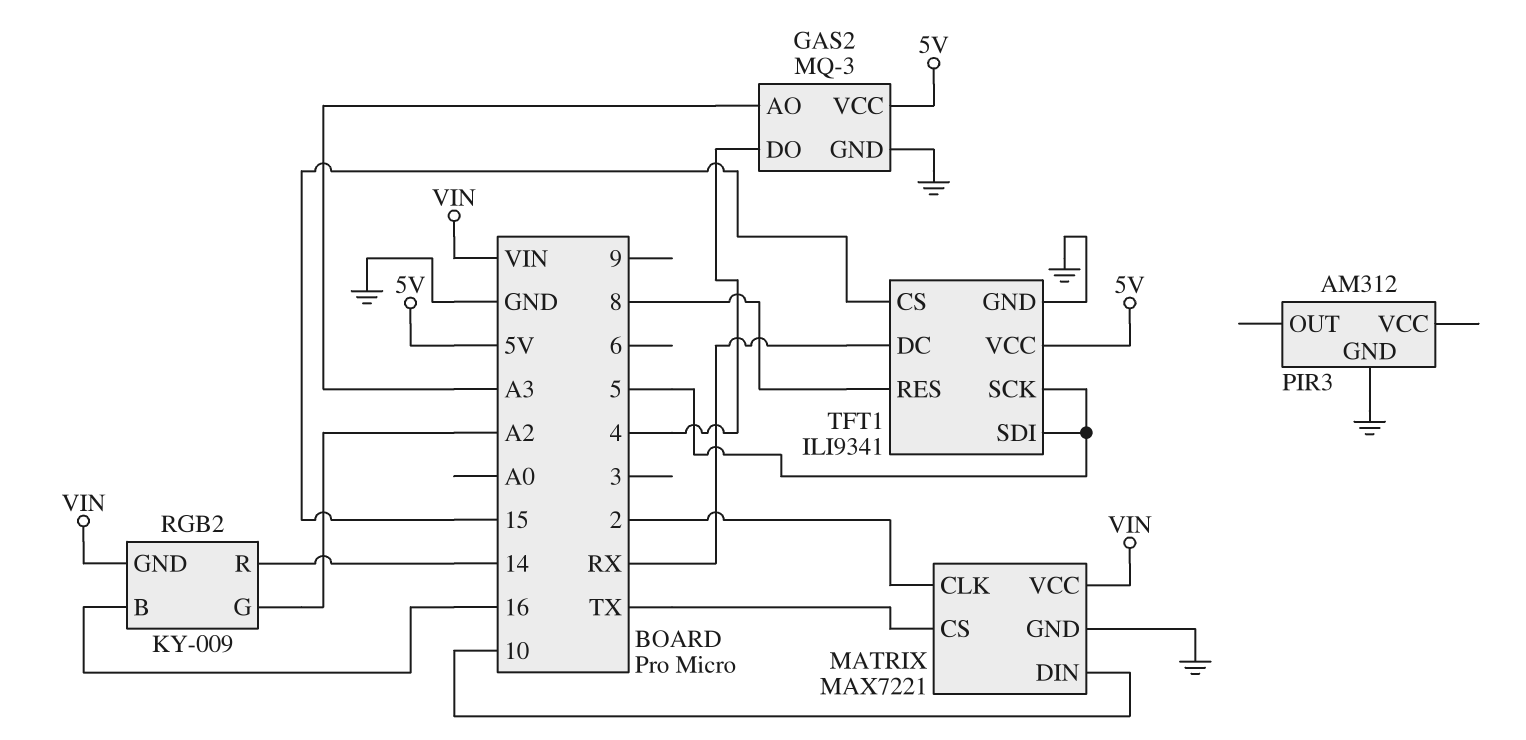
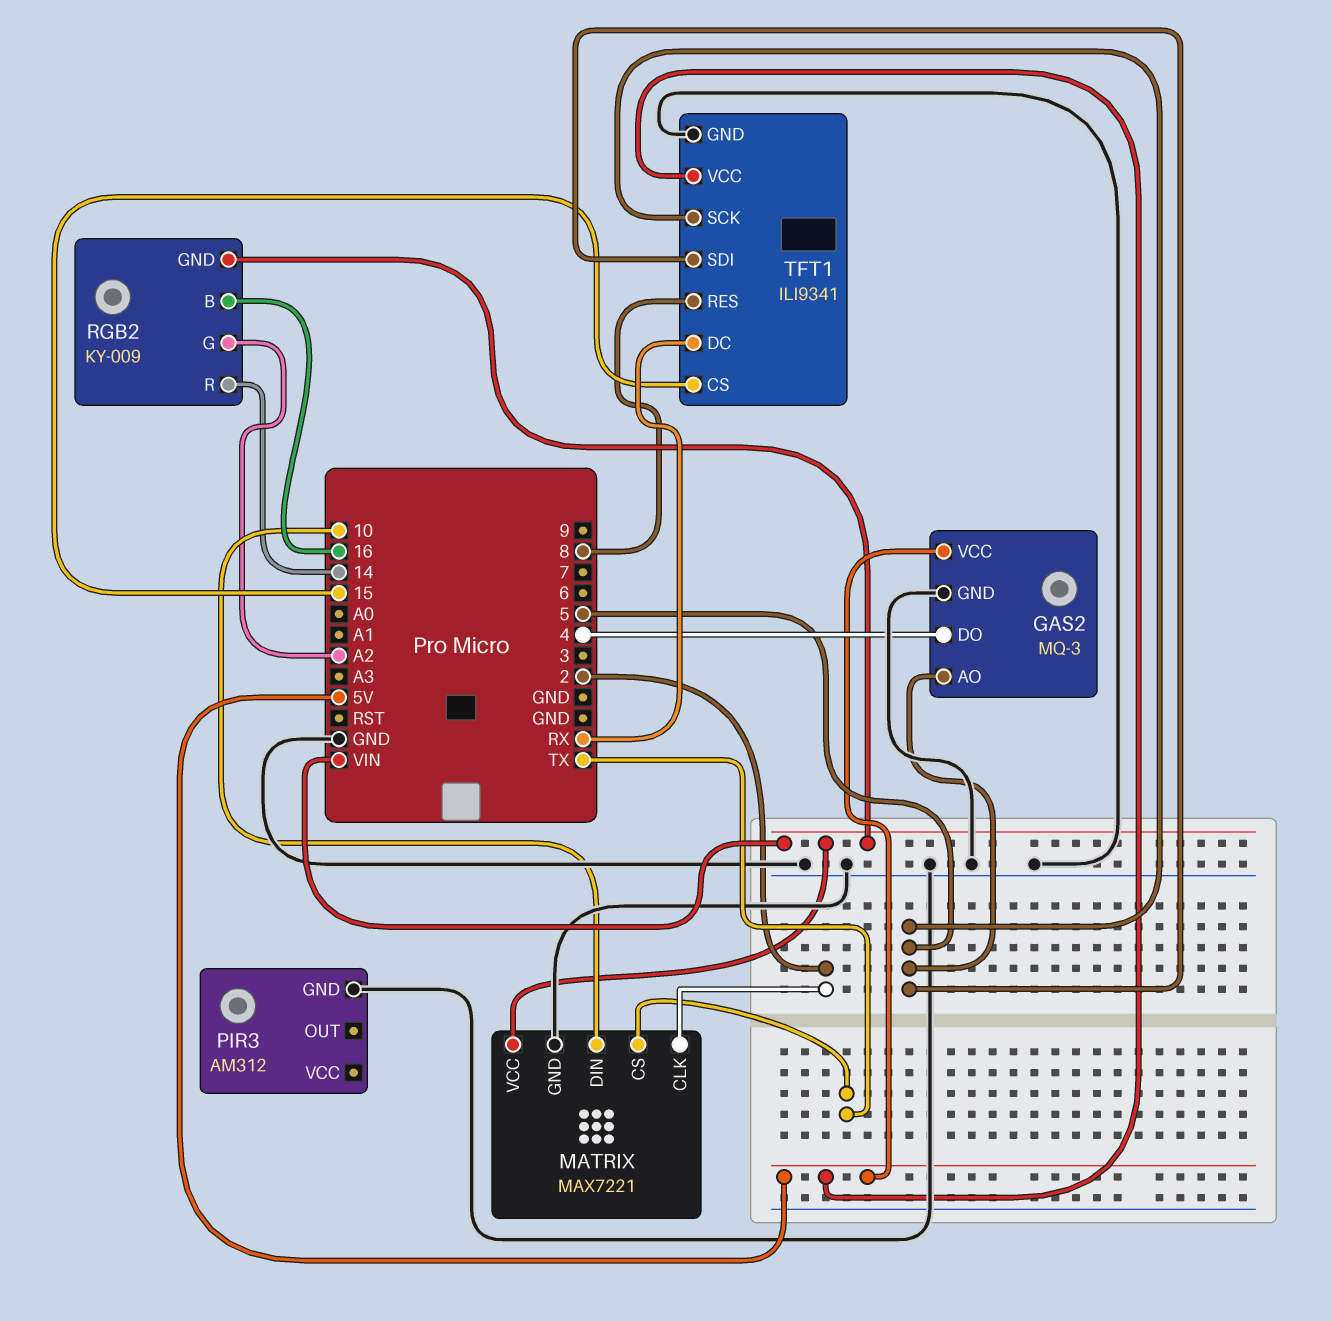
GAS2 pin AO: A3 -> 5

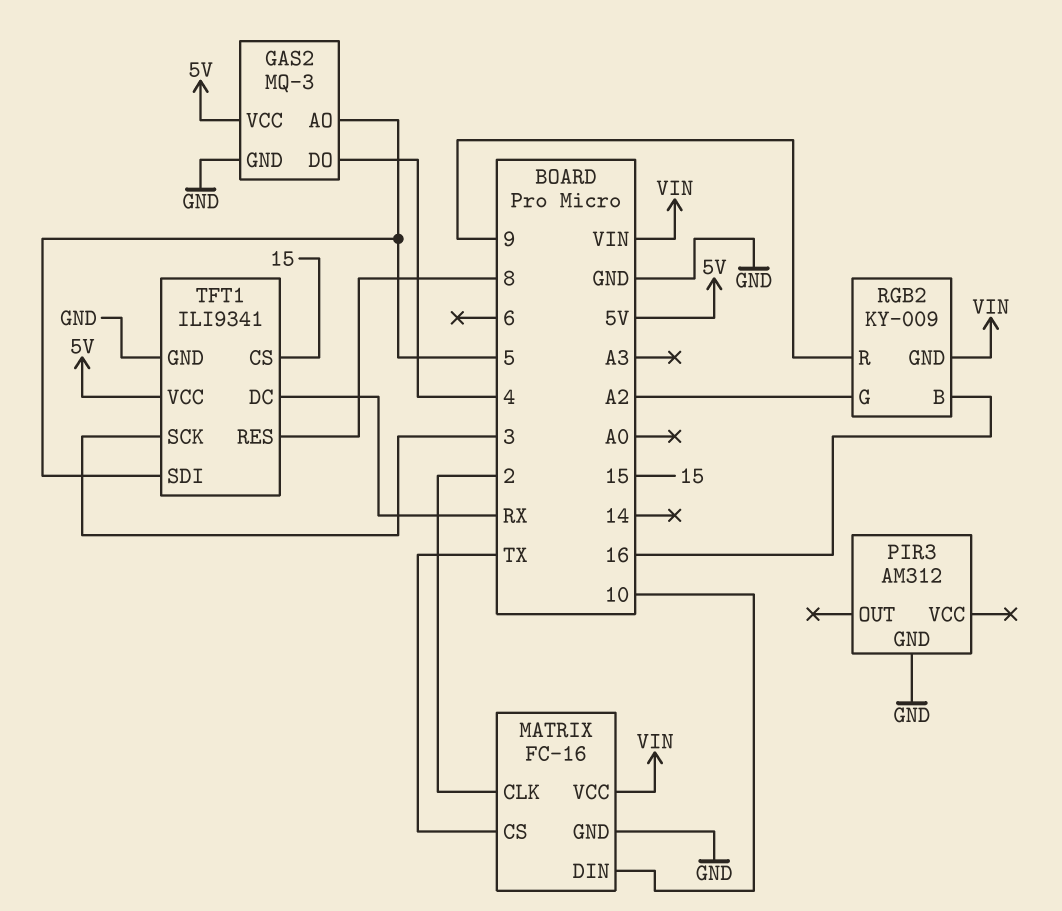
MATRIX: MAX7221 -> FC-16
RGB2 pin R: 14 -> 9
TFT1 pin SCK: 5 -> 3

